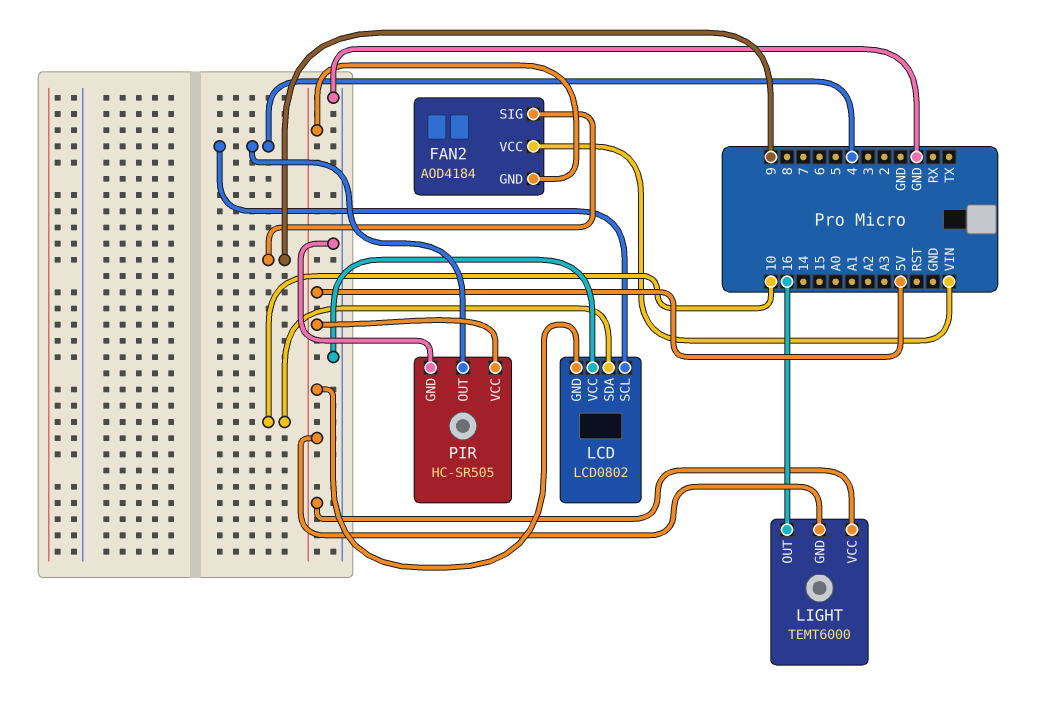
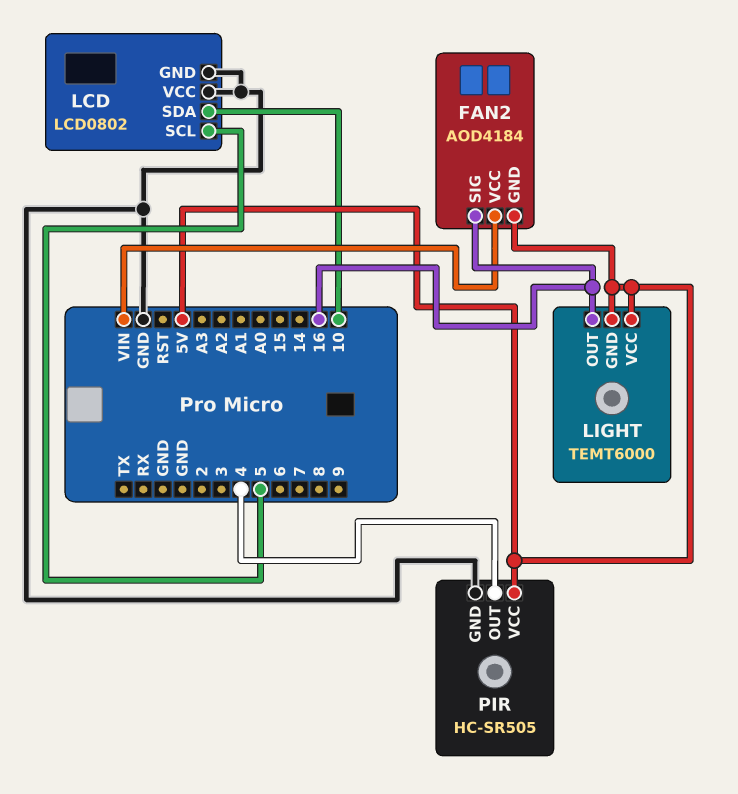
FAN2 pin SIG: 9 -> 16
LCD pin GND: 5V -> GND
LCD pin SCL: 4 -> 5

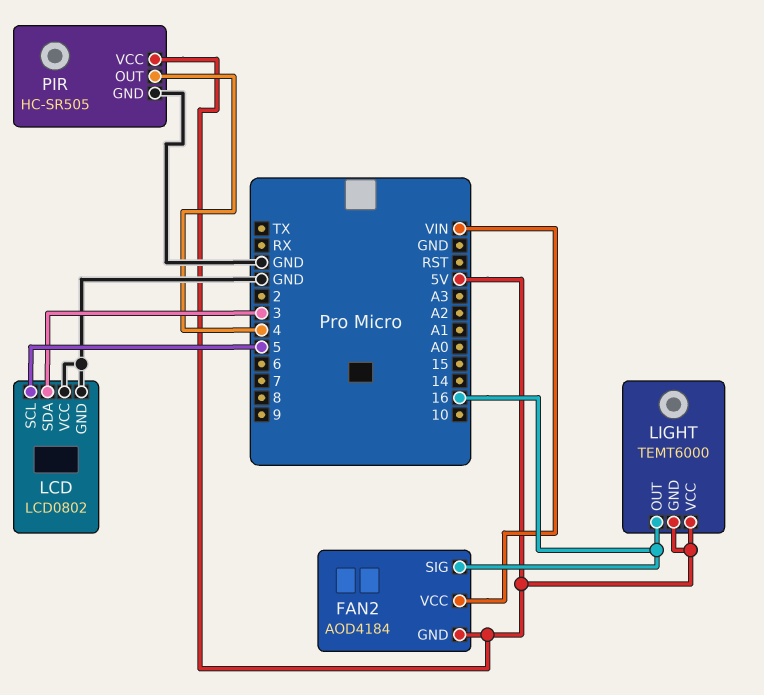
LCD pin SDA: 10 -> 3

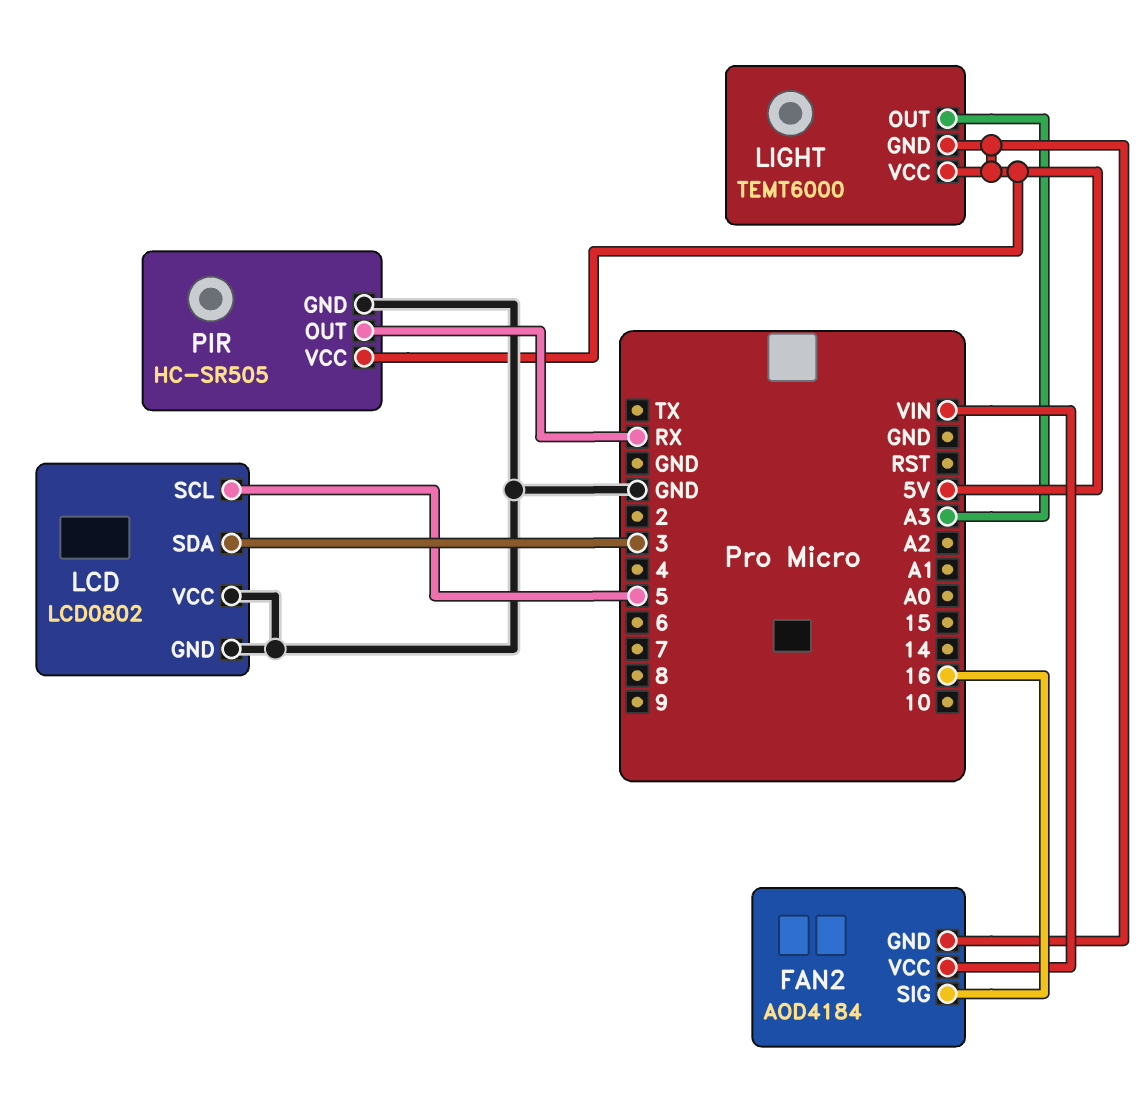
LIGHT pin OUT: 16 -> A3
PIR pin OUT: 4 -> RX

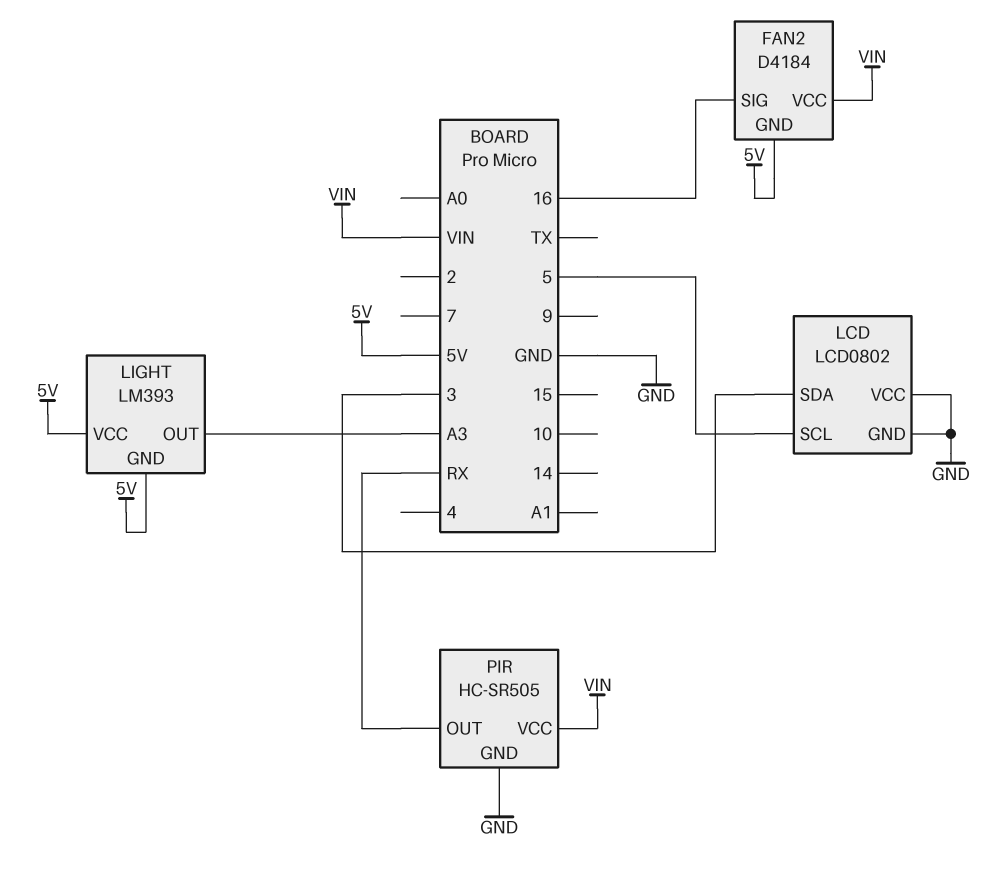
FAN2: AOD4184 -> D4184
LIGHT: TEMT6000 -> LM393
PIR pin VCC: 5V -> VIN

